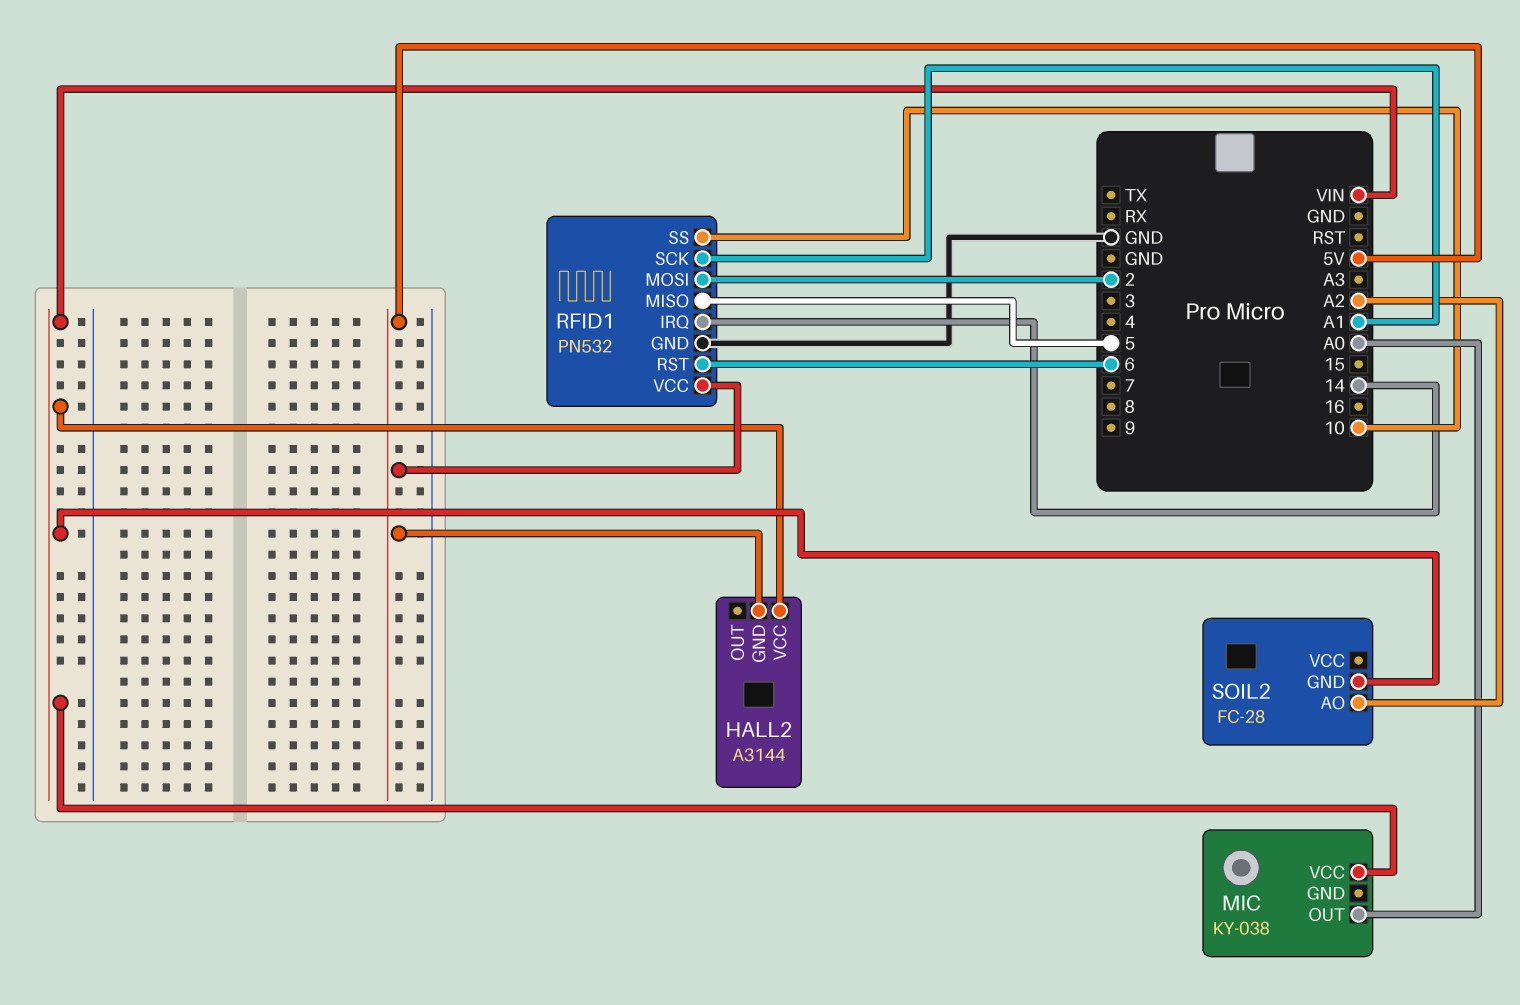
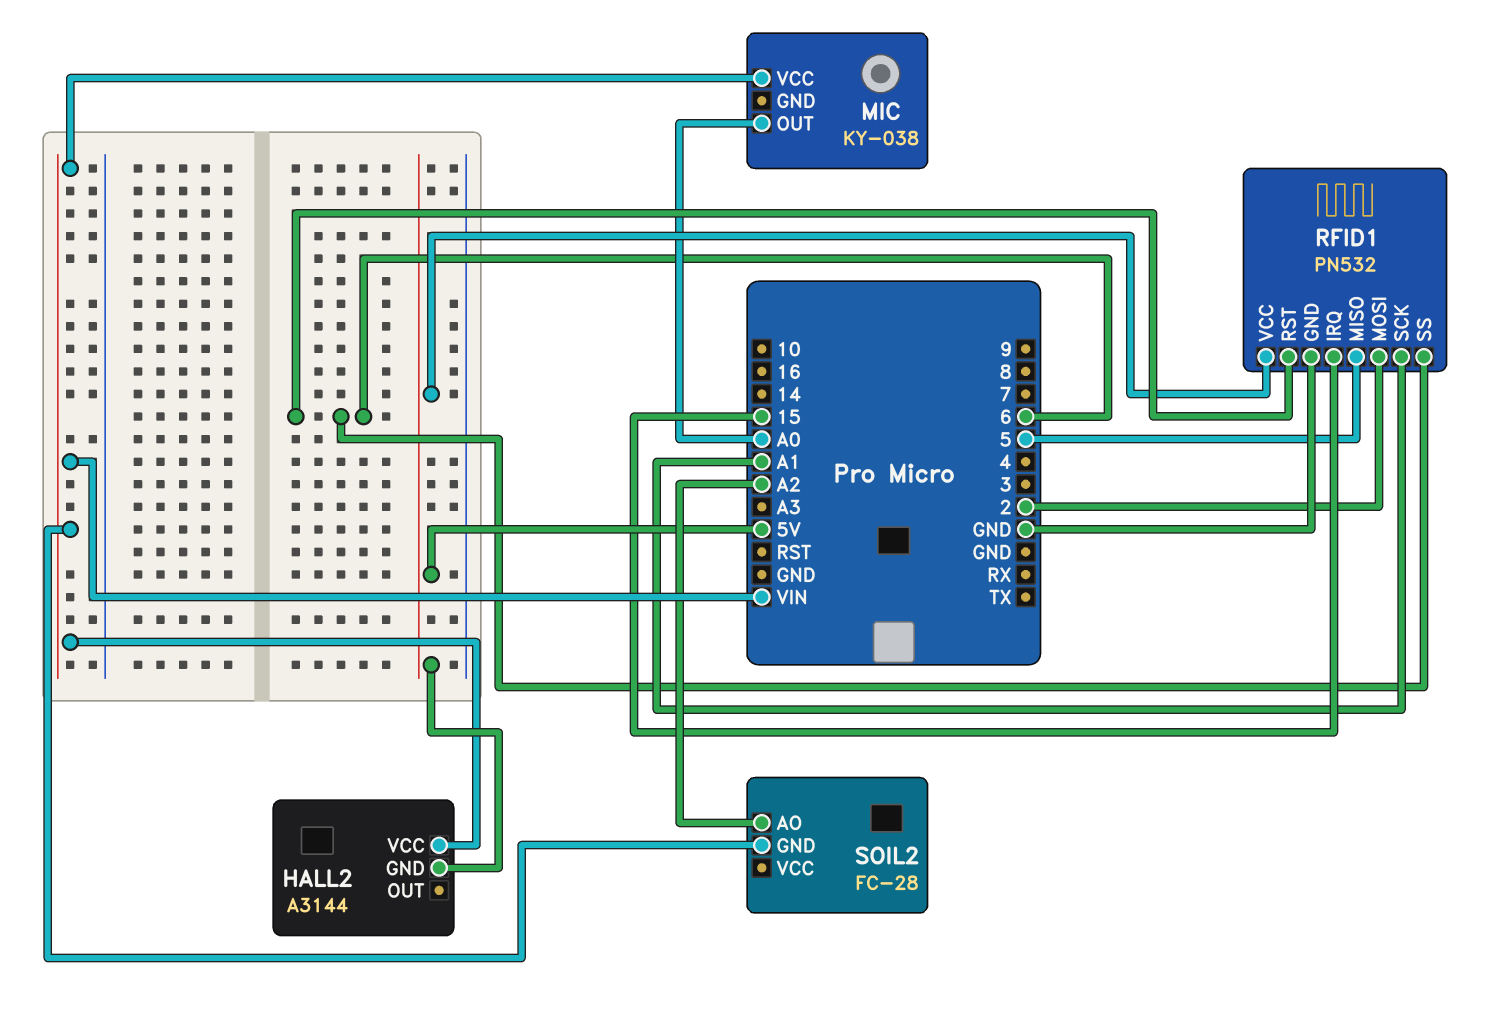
RFID1 pin IRQ: 14 -> 15
RFID1 pin SS: 10 -> 6

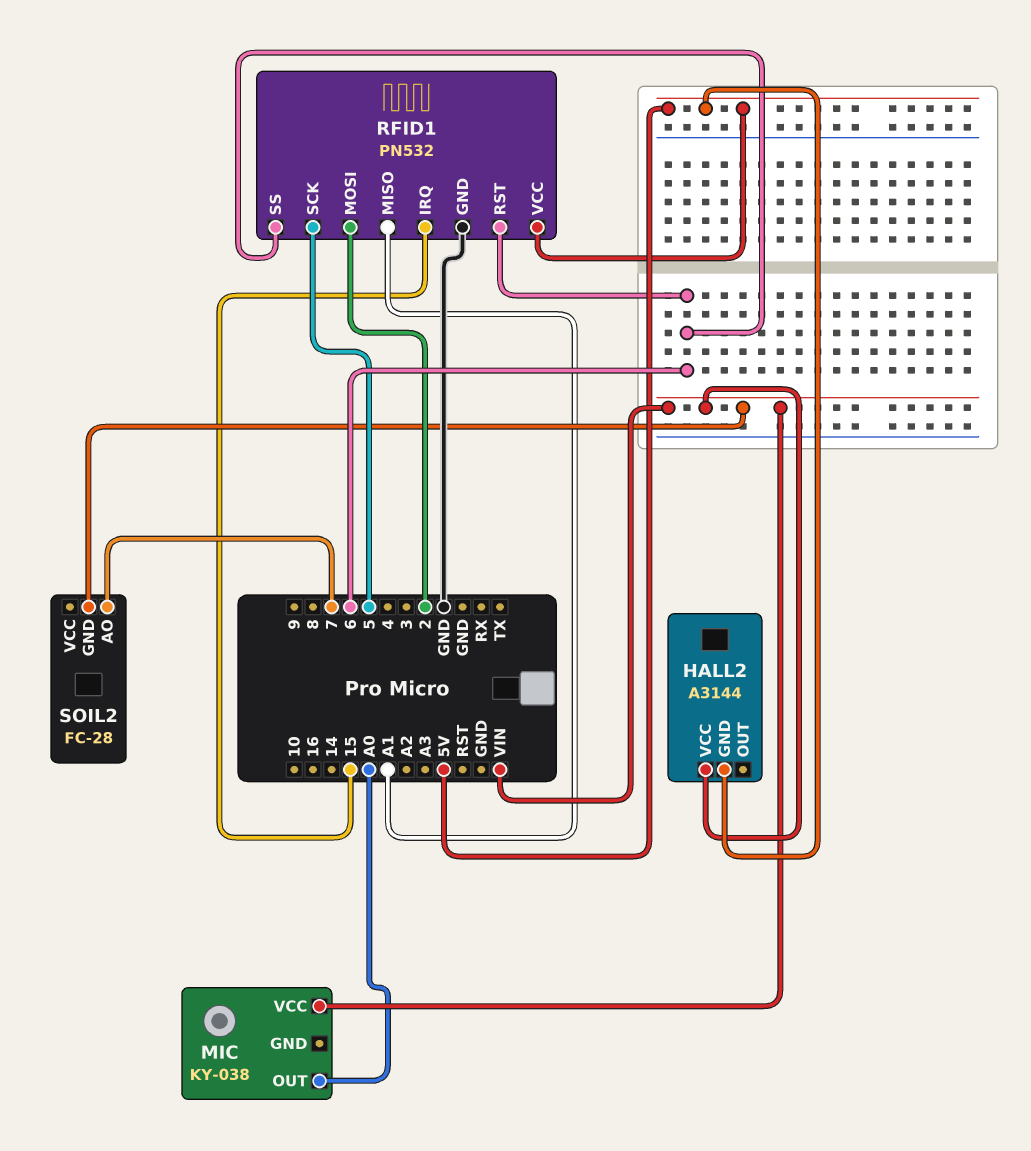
RFID1 pin MISO: 5 -> A1
RFID1 pin SCK: A1 -> 5
SOIL2 pin AO: A2 -> 7

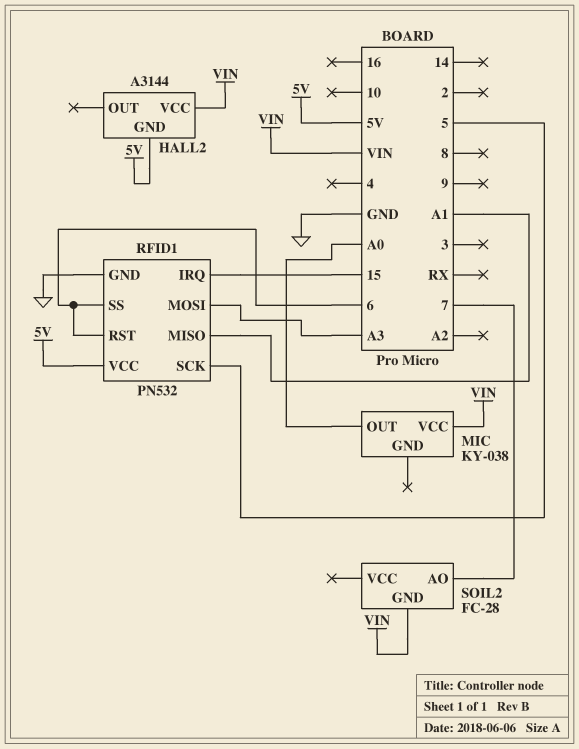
RFID1 pin MOSI: 2 -> A3

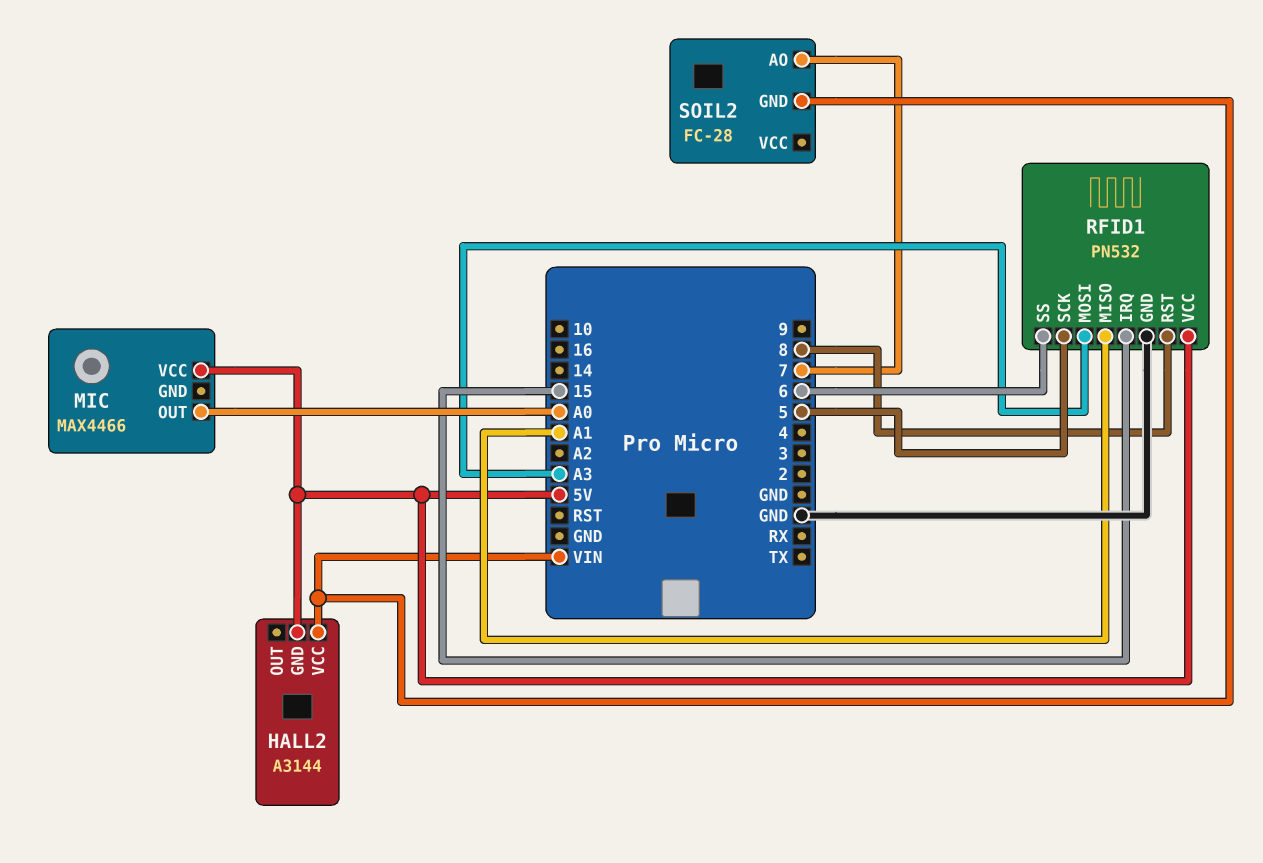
MIC: KY-038 -> MAX4466
MIC pin VCC: VIN -> 5V
RFID1 pin RST: 6 -> 8

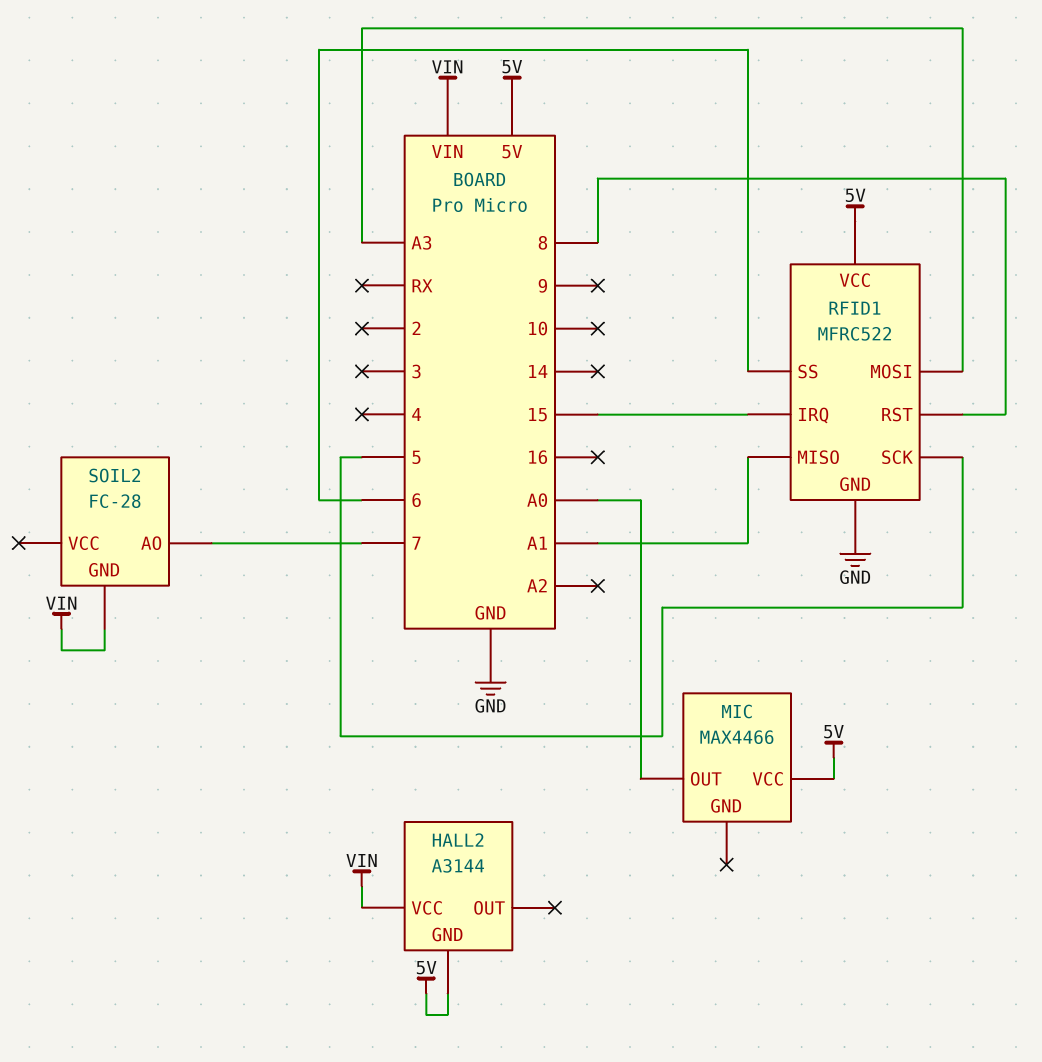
RFID1: PN532 -> MFRC522

